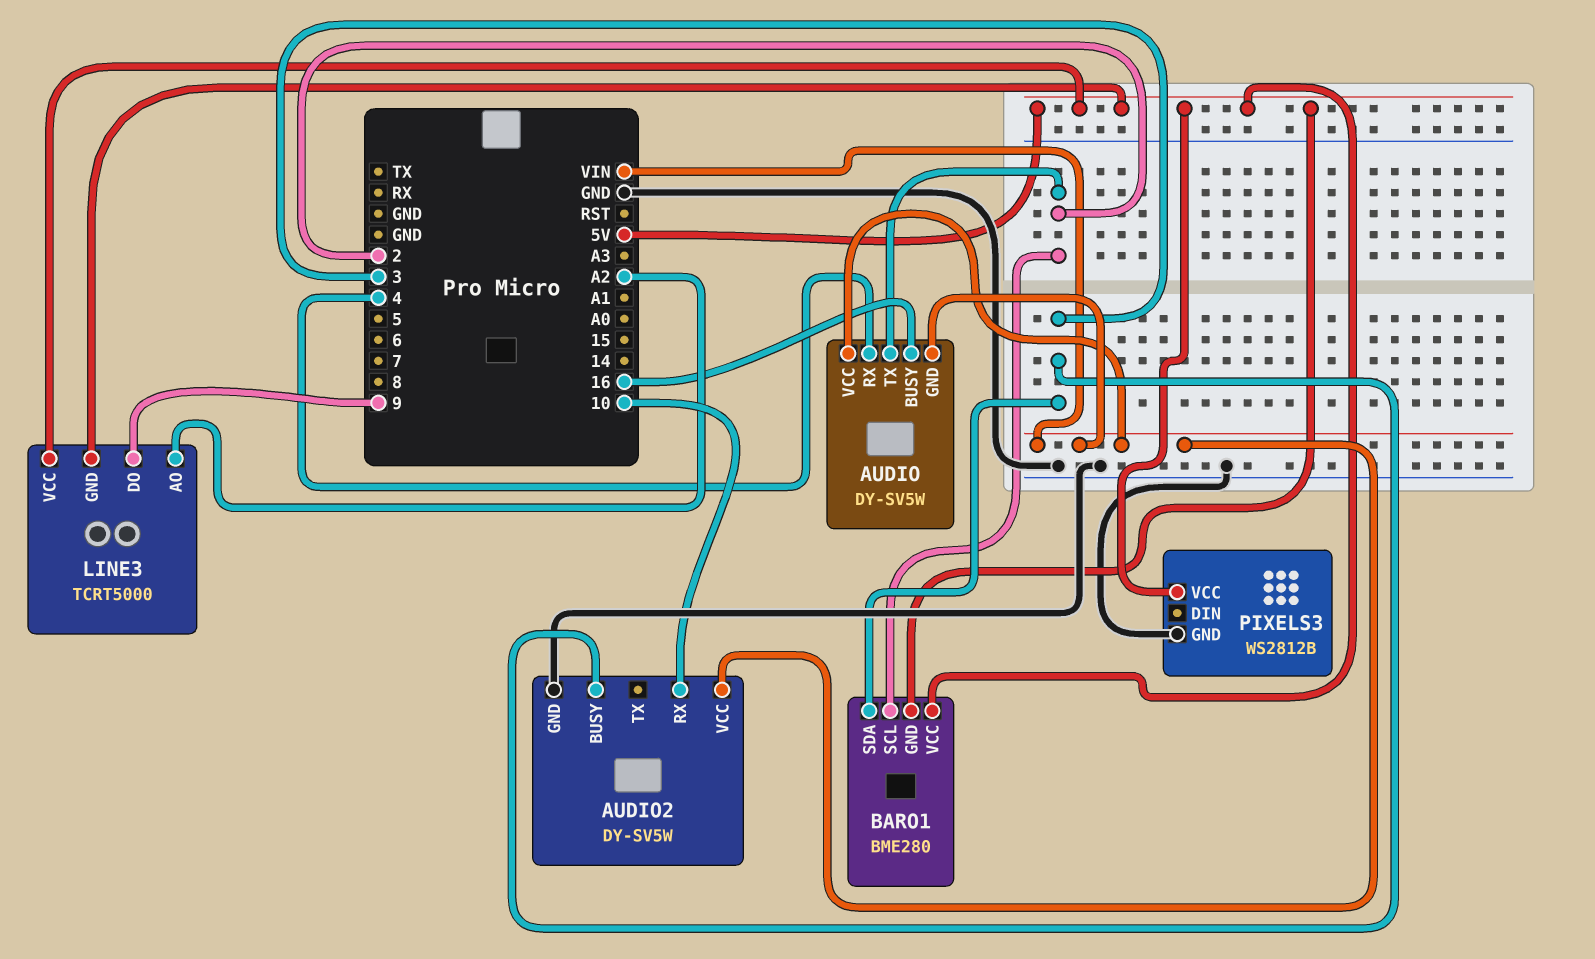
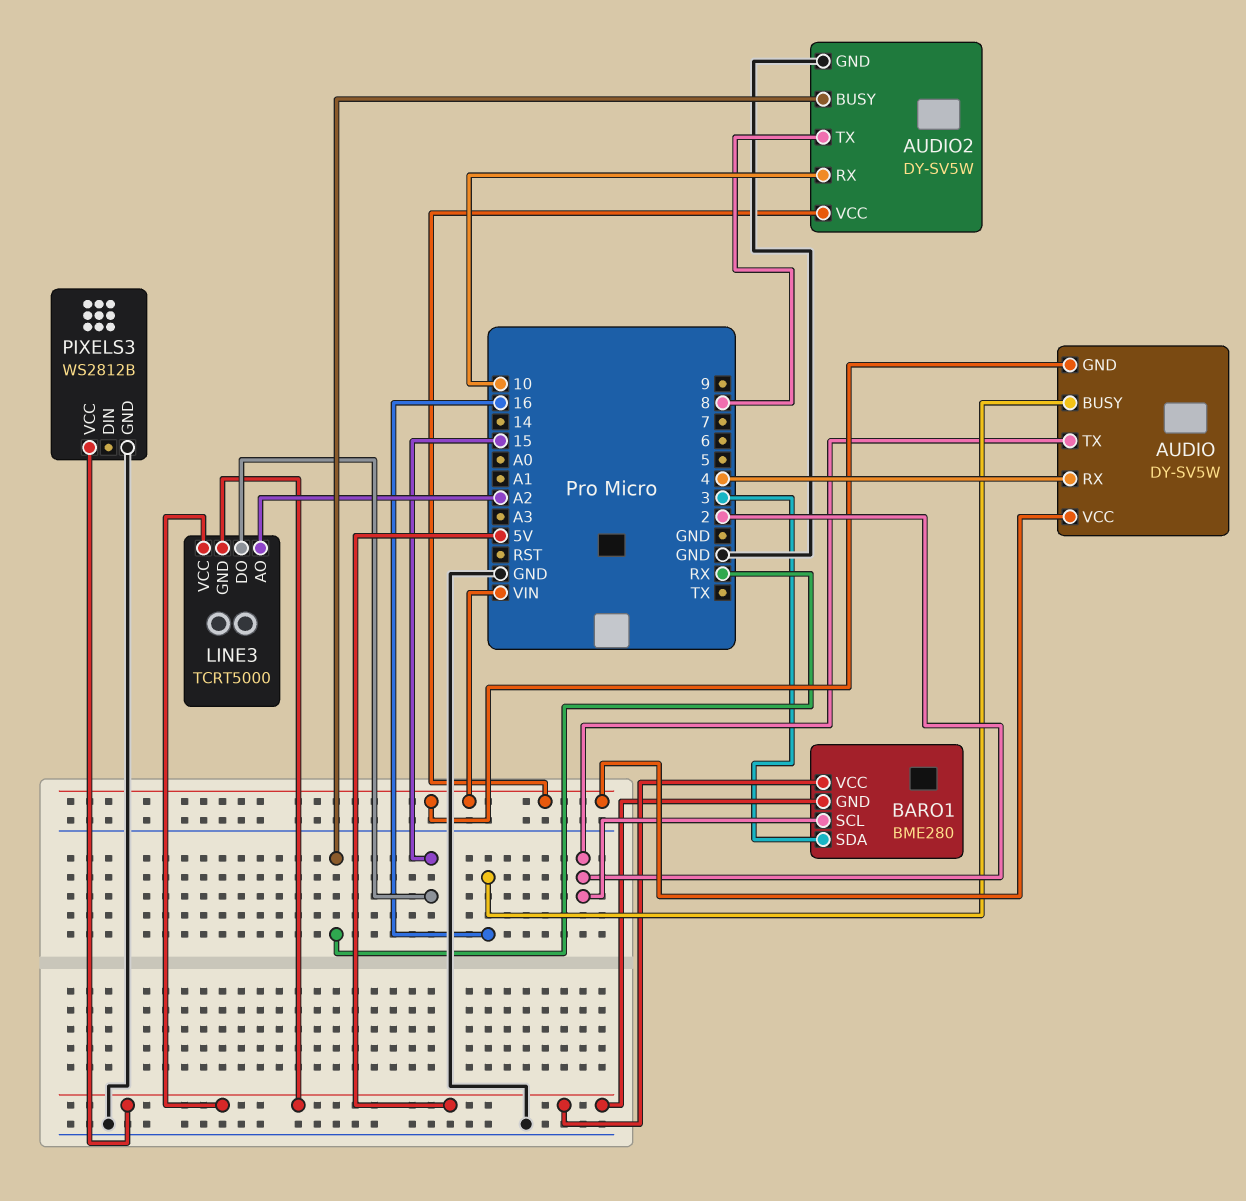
AUDIO2 pin BUSY: 3 -> RX
AUDIO2 pin TX: none -> 8
LINE3 pin DO: 9 -> 15

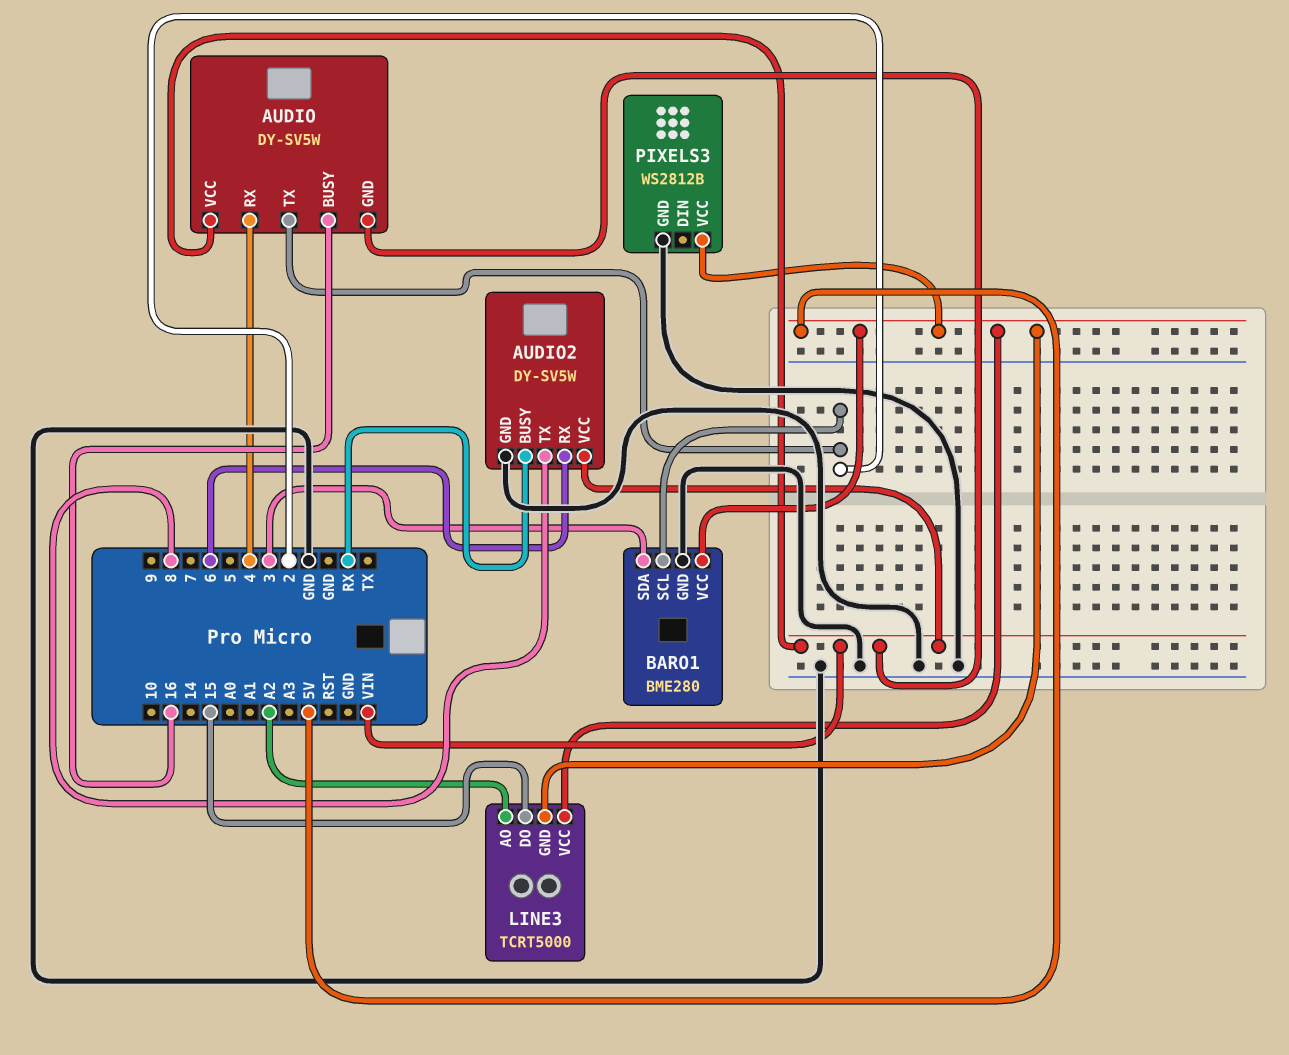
AUDIO2 pin RX: 10 -> 6
BARO1 pin GND: 5V -> GND

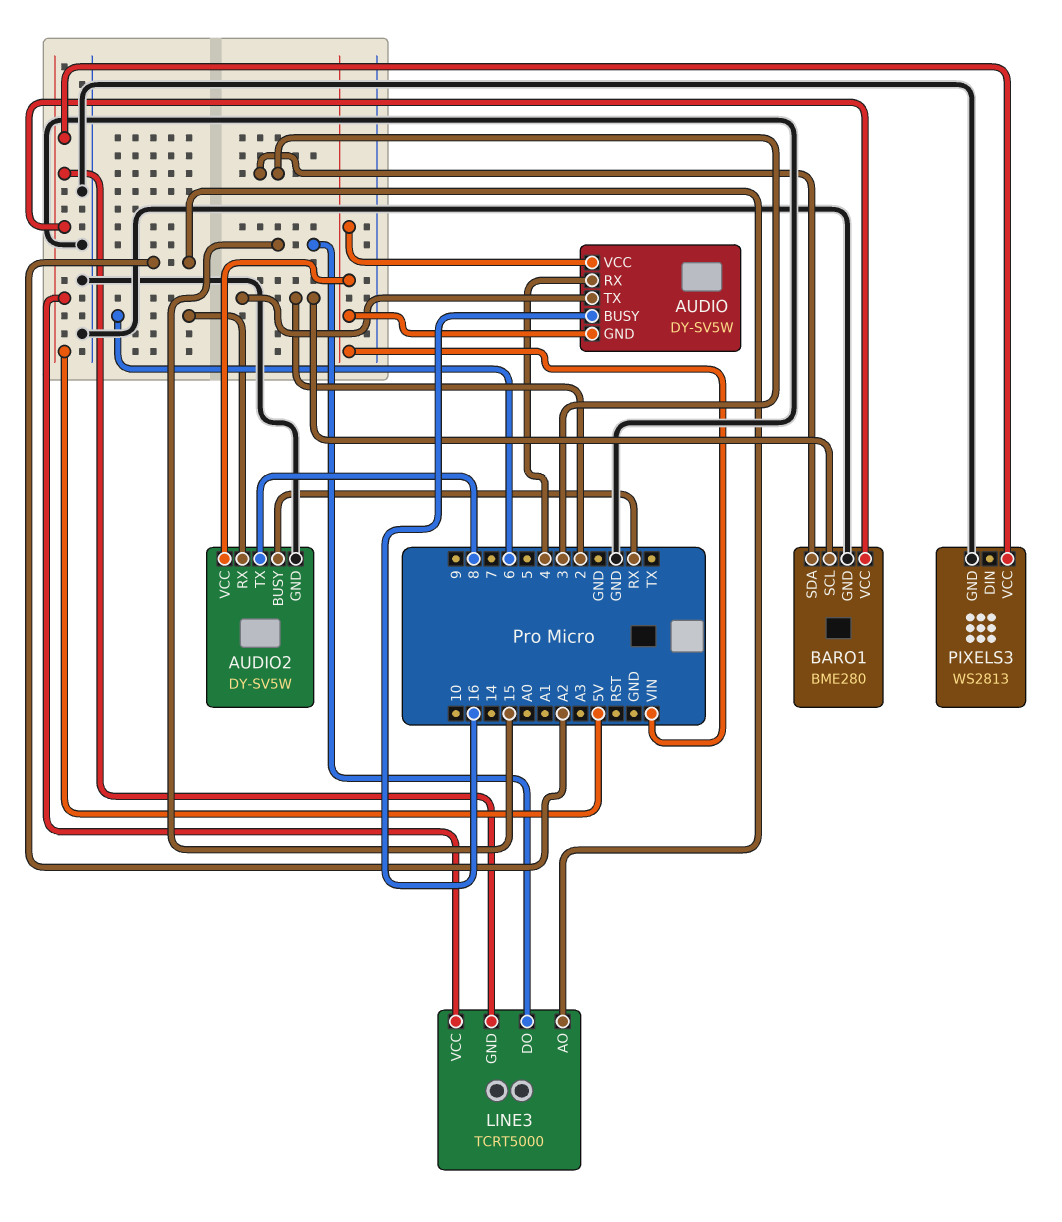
PIXELS3: WS2812B -> WS2813

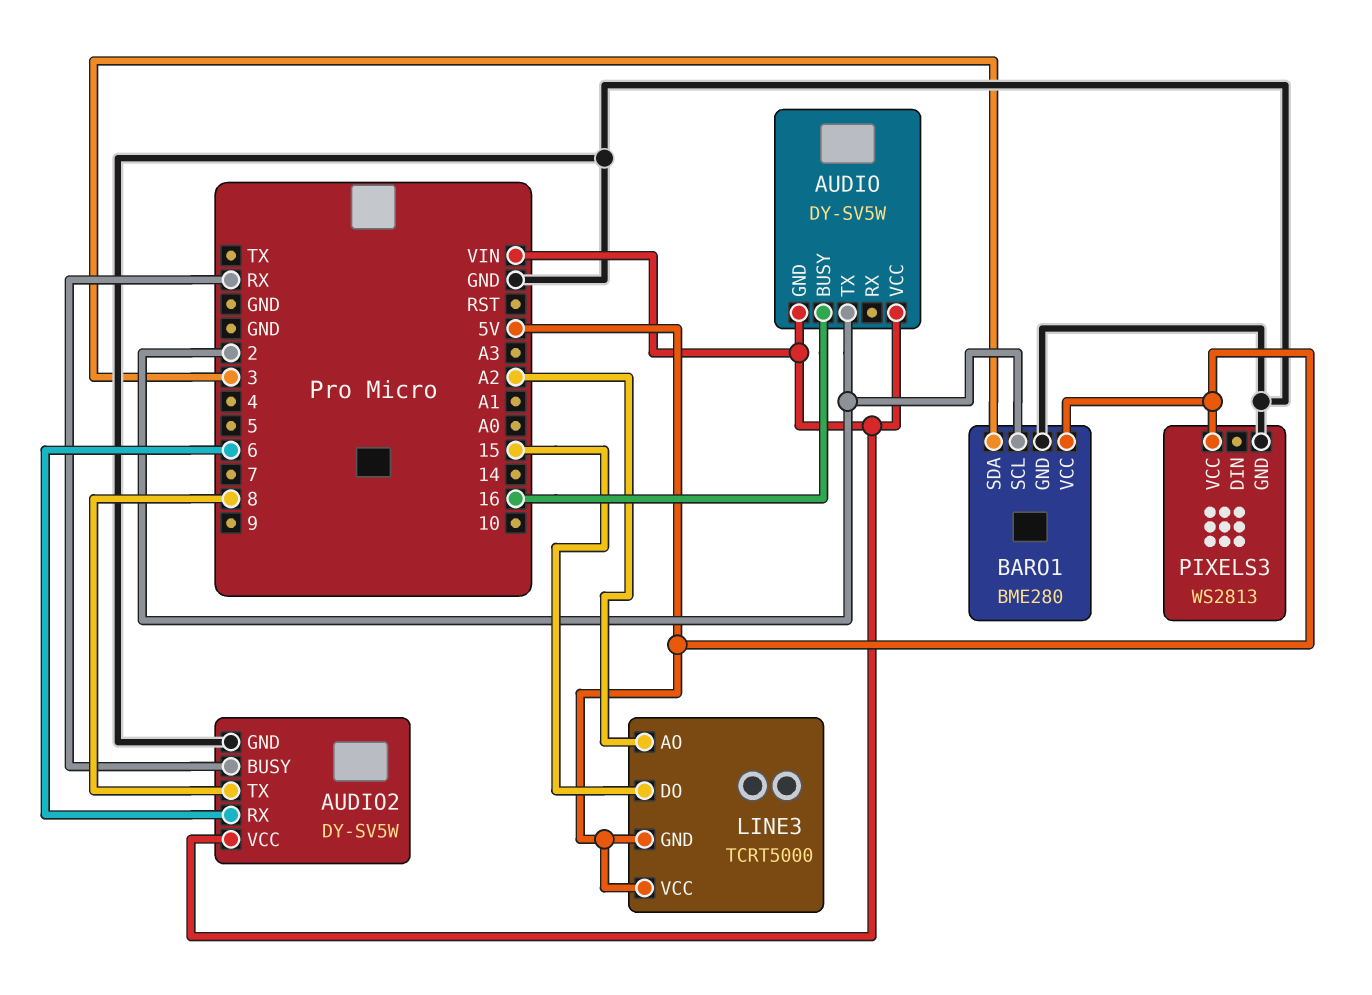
AUDIO pin RX: 4 -> none

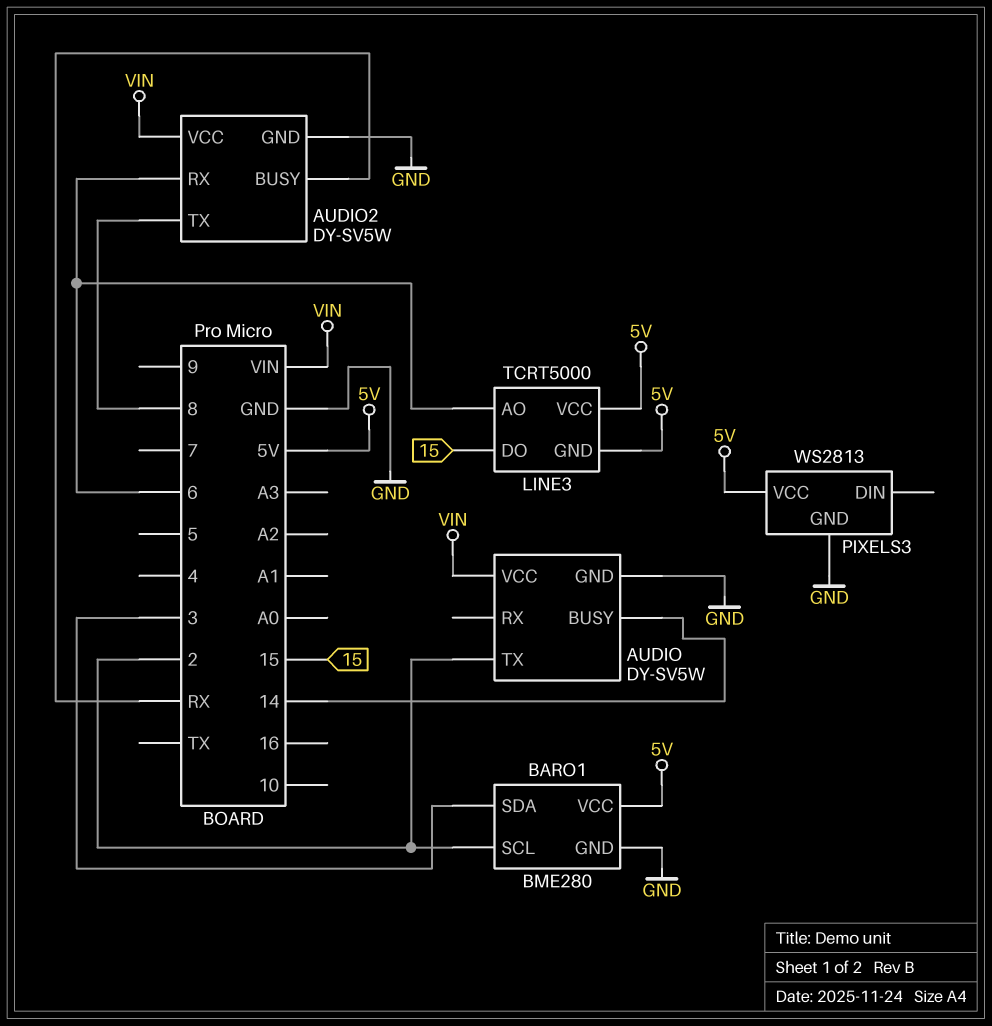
AUDIO pin BUSY: 16 -> 14
AUDIO pin GND: VIN -> GND
LINE3 pin AO: A2 -> 6

